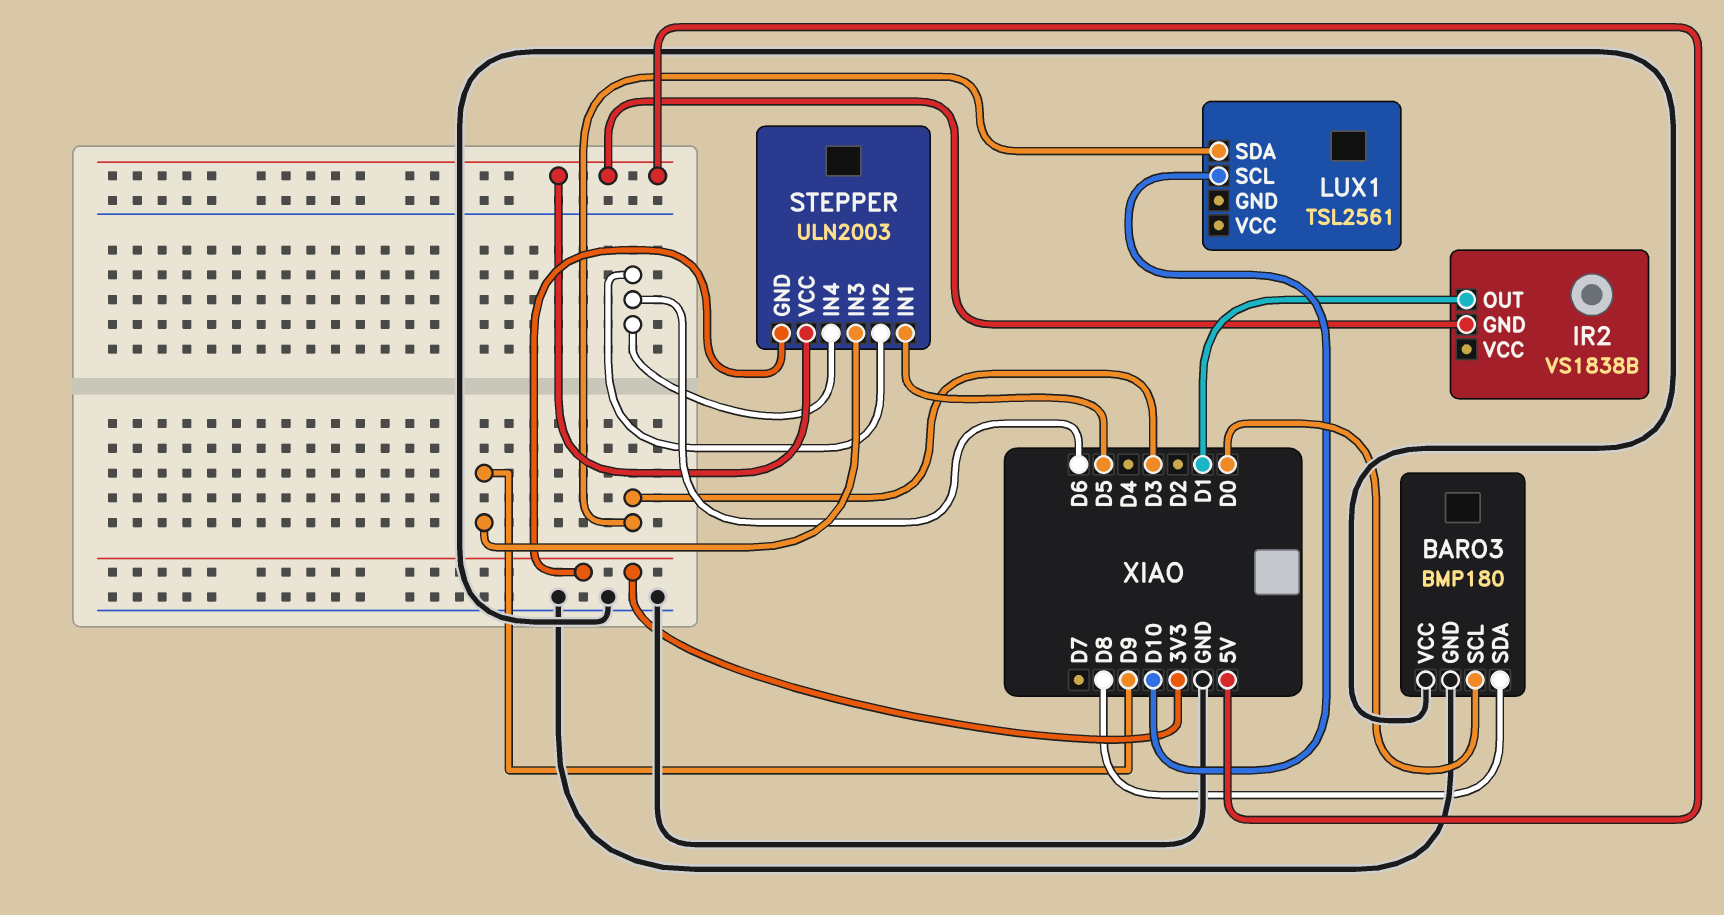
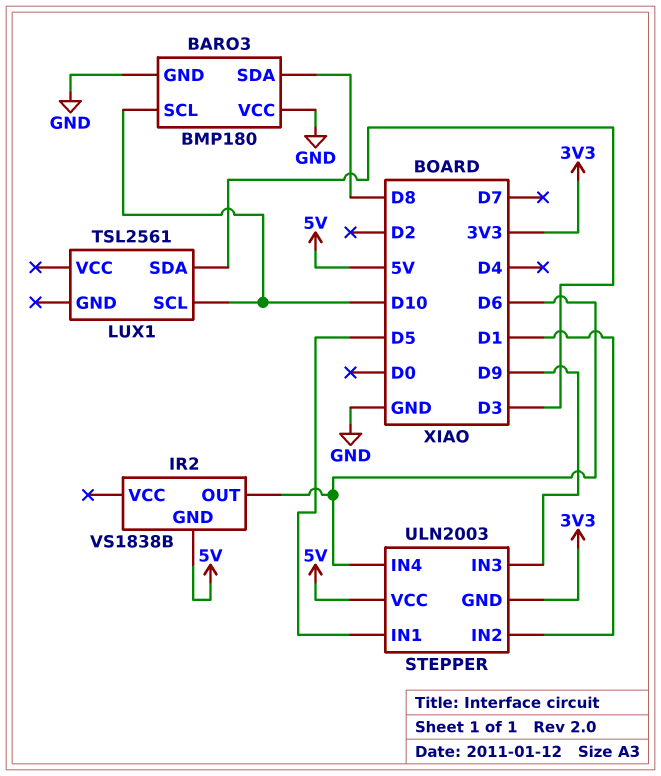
BARO3 pin SCL: D0 -> D10
IR2 pin OUT: D1 -> D6
STEPPER pin IN2: D6 -> D1

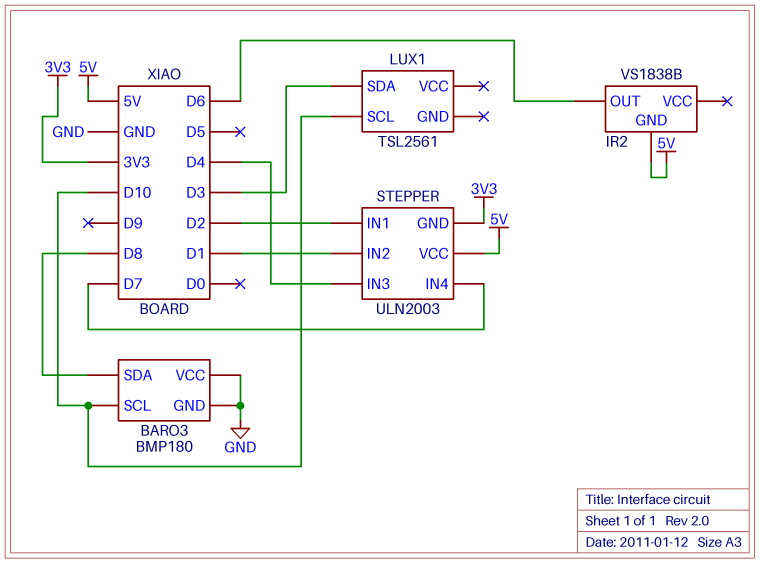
STEPPER pin IN1: D5 -> D2
STEPPER pin IN3: D9 -> D4
STEPPER pin IN4: D6 -> D7

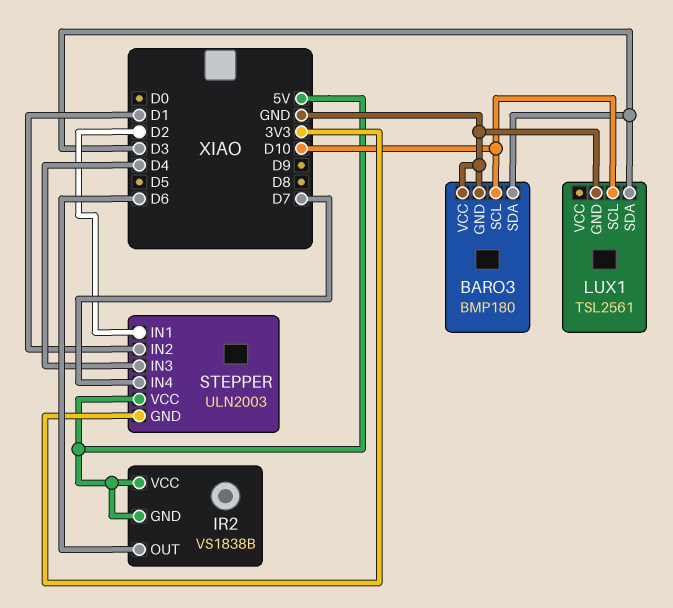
BARO3 pin SDA: D8 -> D3
IR2 pin VCC: none -> 5V
LUX1 pin GND: none -> GND

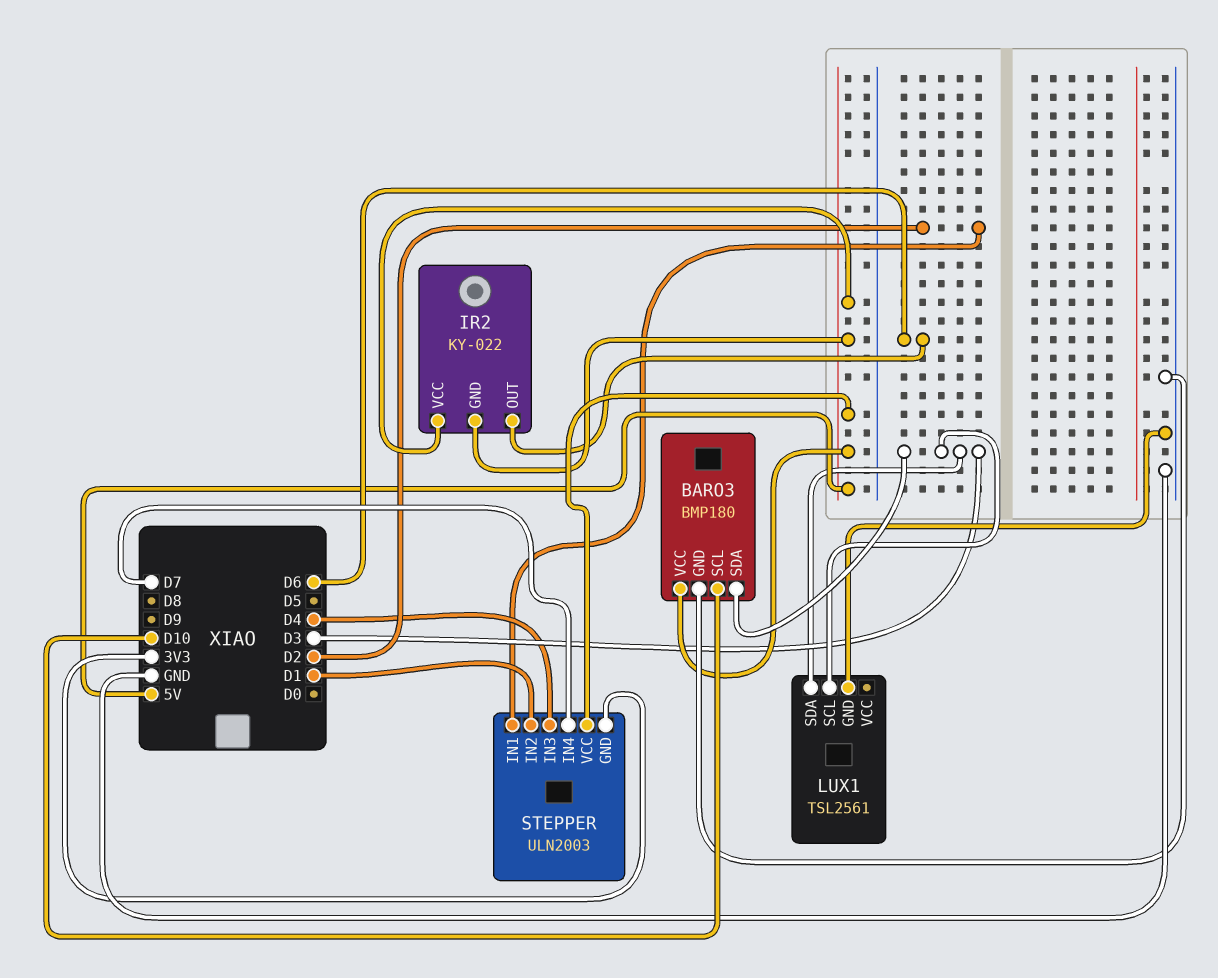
BARO3 pin VCC: GND -> 5V
IR2: VS1838B -> KY-022
LUX1 pin SCL: D10 -> D3

